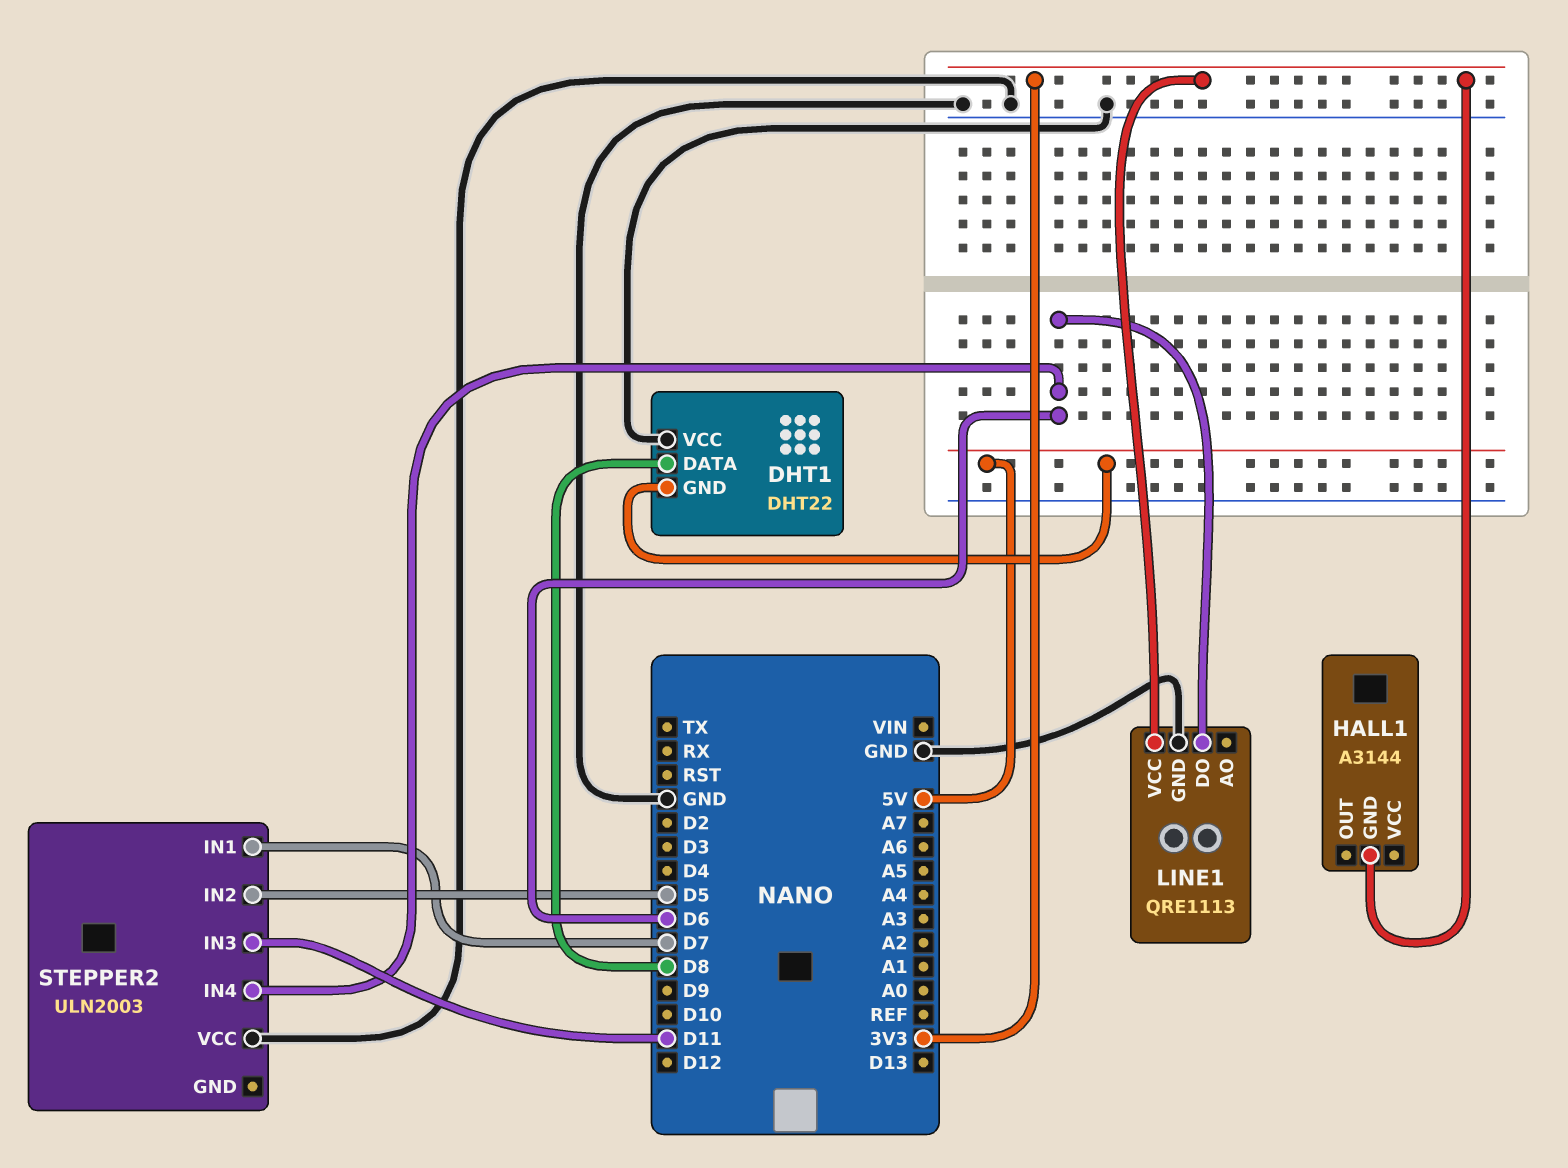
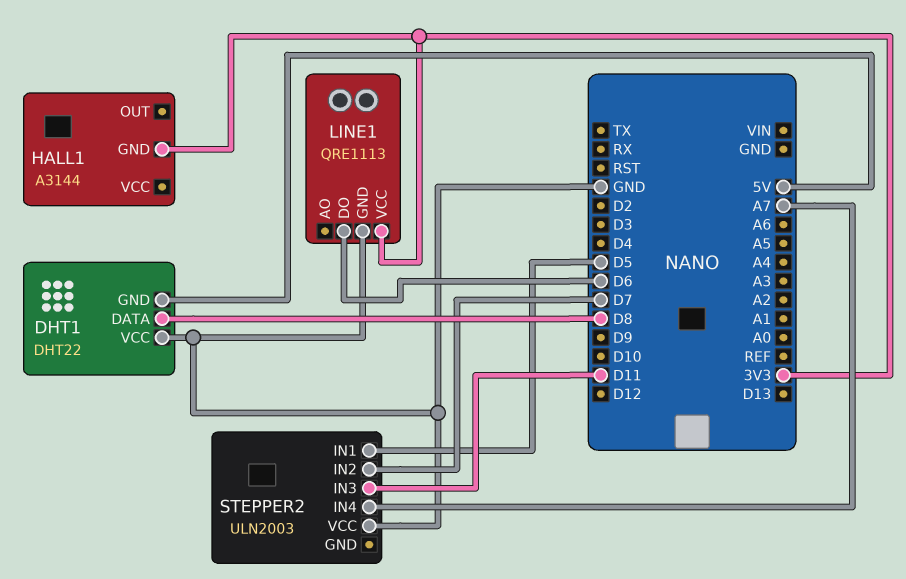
STEPPER2 pin IN1: D7 -> D5
STEPPER2 pin IN2: D5 -> D7
STEPPER2 pin IN4: D6 -> A7

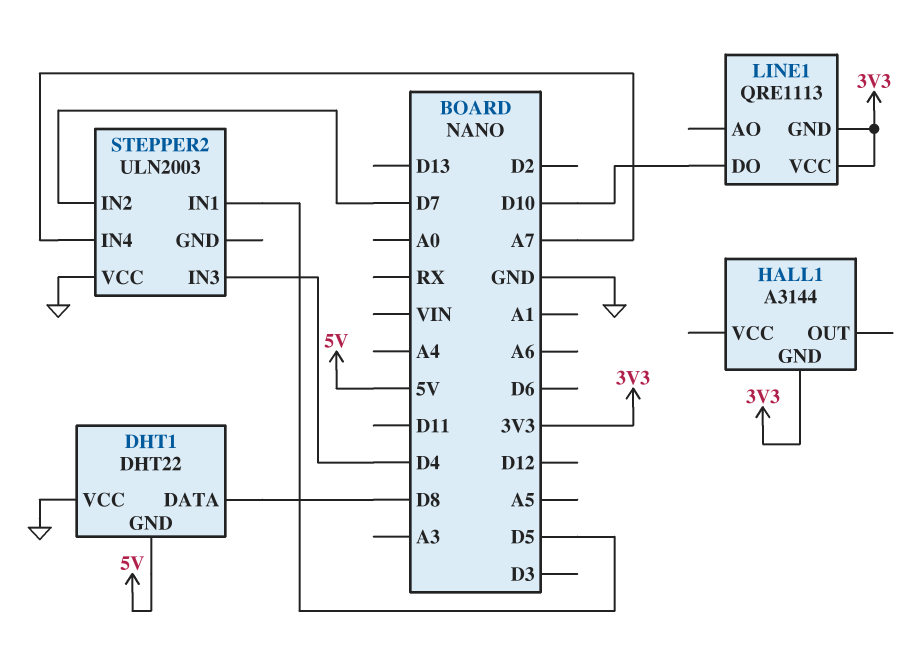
LINE1 pin DO: D6 -> D10
LINE1 pin GND: GND -> 3V3
STEPPER2 pin IN3: D11 -> D4

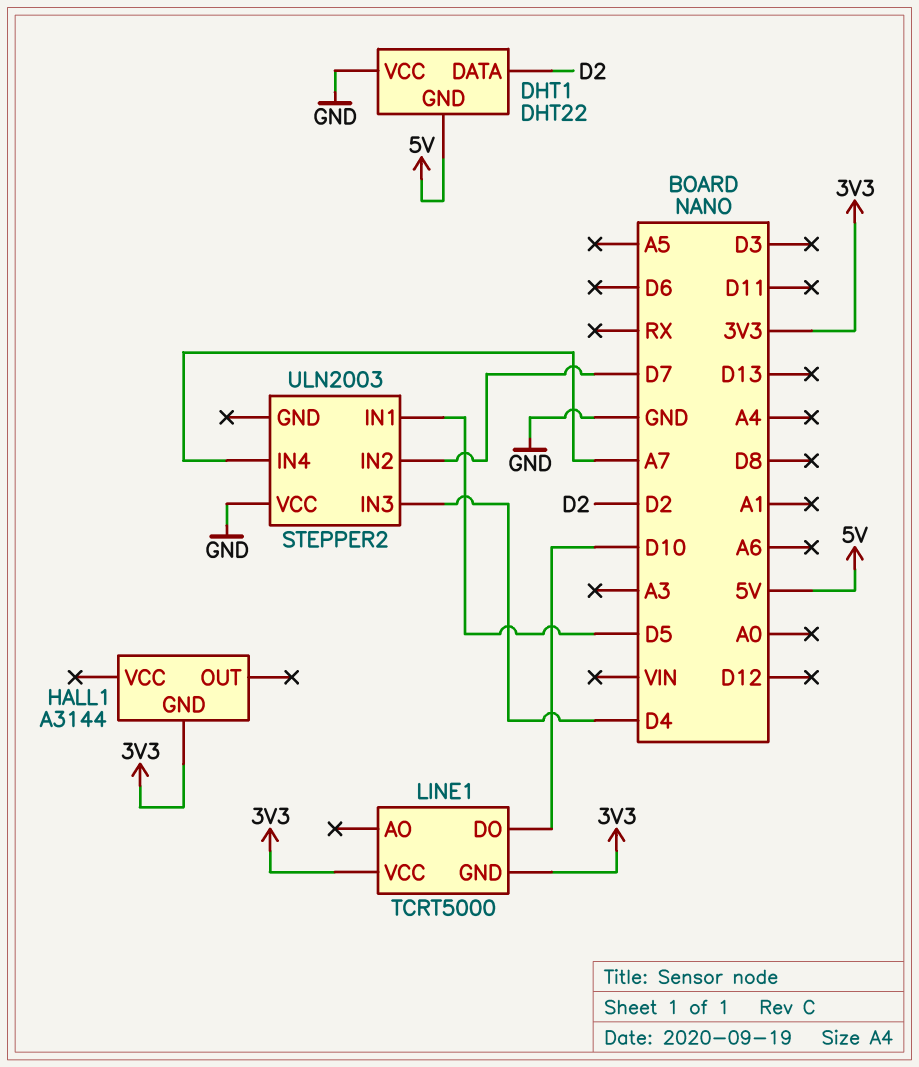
DHT1 pin DATA: D8 -> D2
LINE1: QRE1113 -> TCRT5000

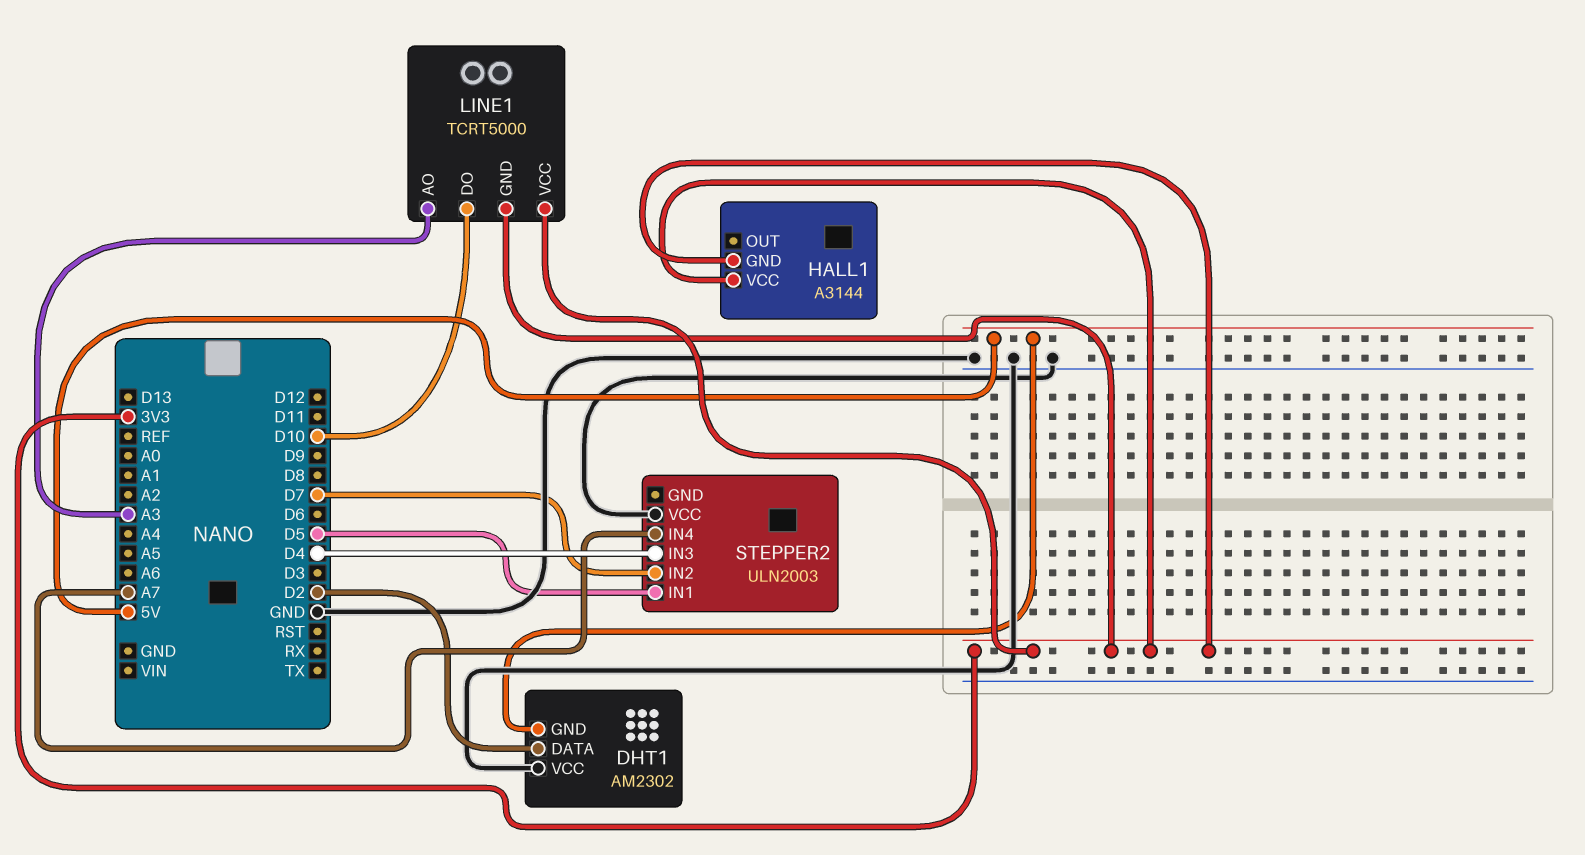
DHT1: DHT22 -> AM2302
HALL1 pin VCC: none -> 3V3
LINE1 pin AO: none -> A3

